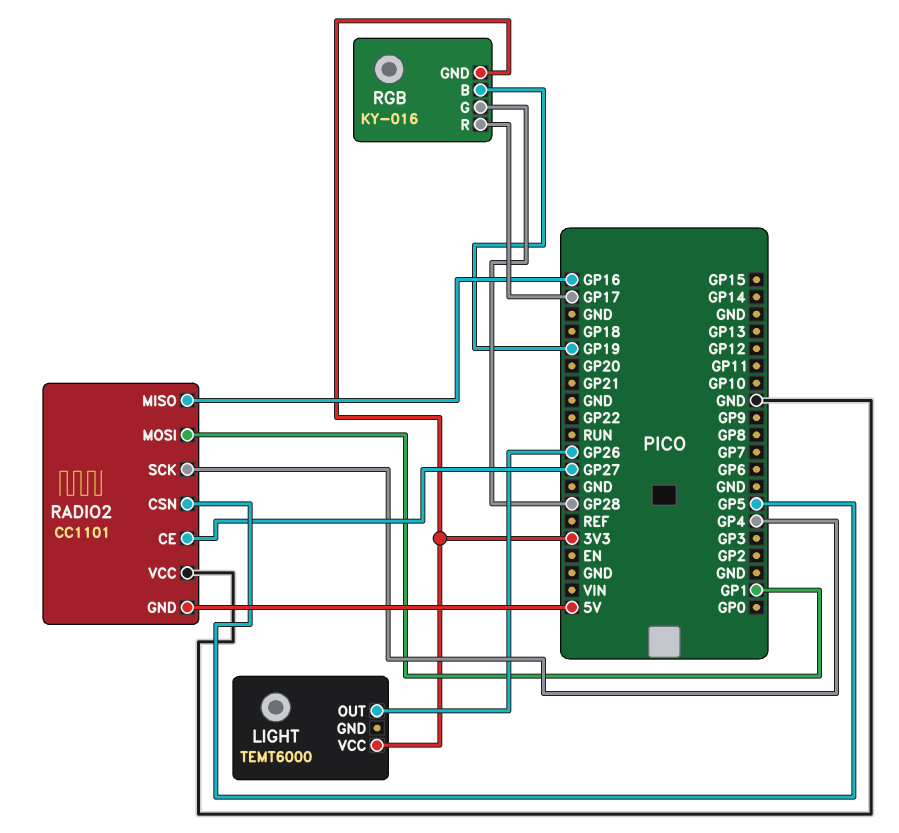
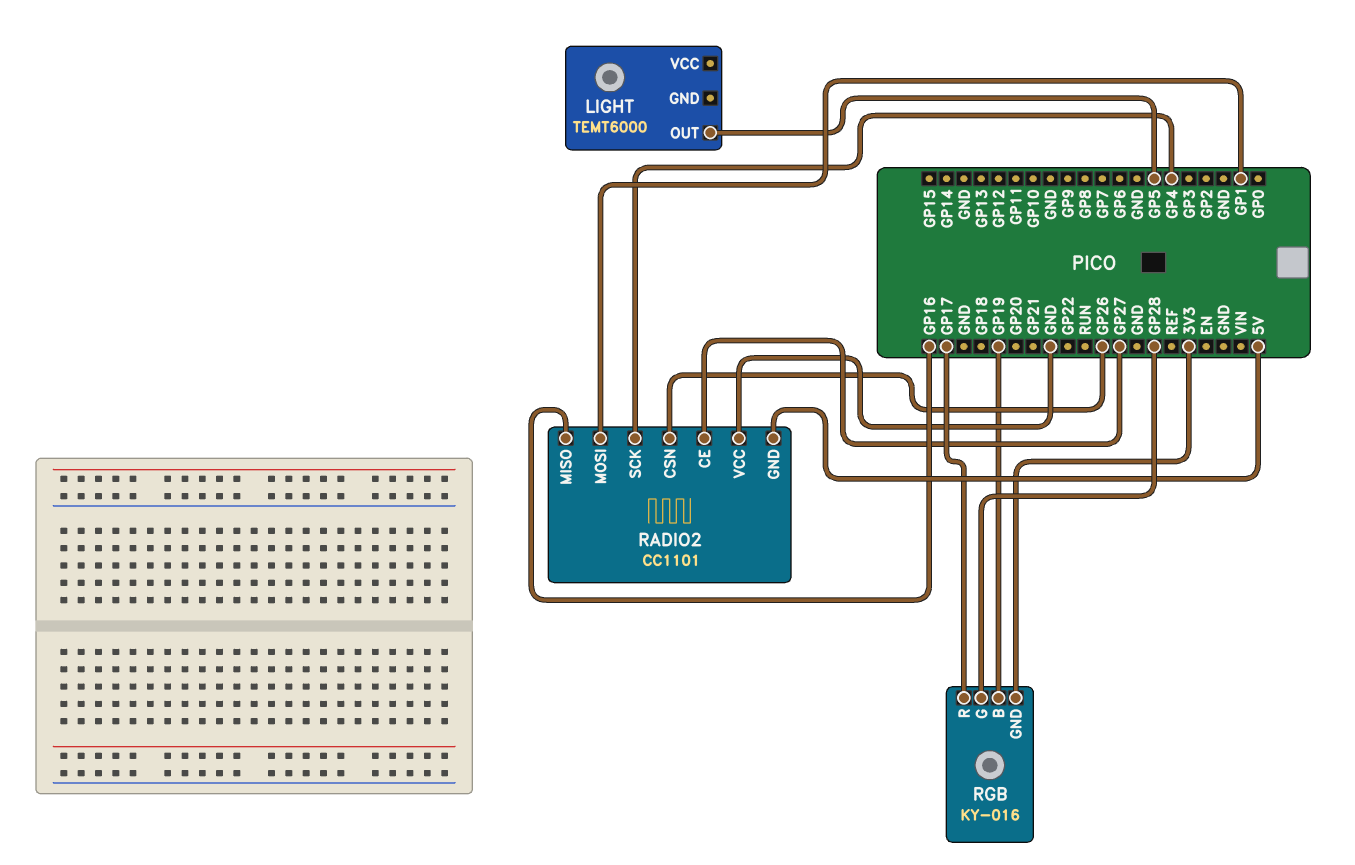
LIGHT pin OUT: GP26 -> GP5
LIGHT pin VCC: 3V3 -> none
RADIO2 pin CSN: GP5 -> GP26

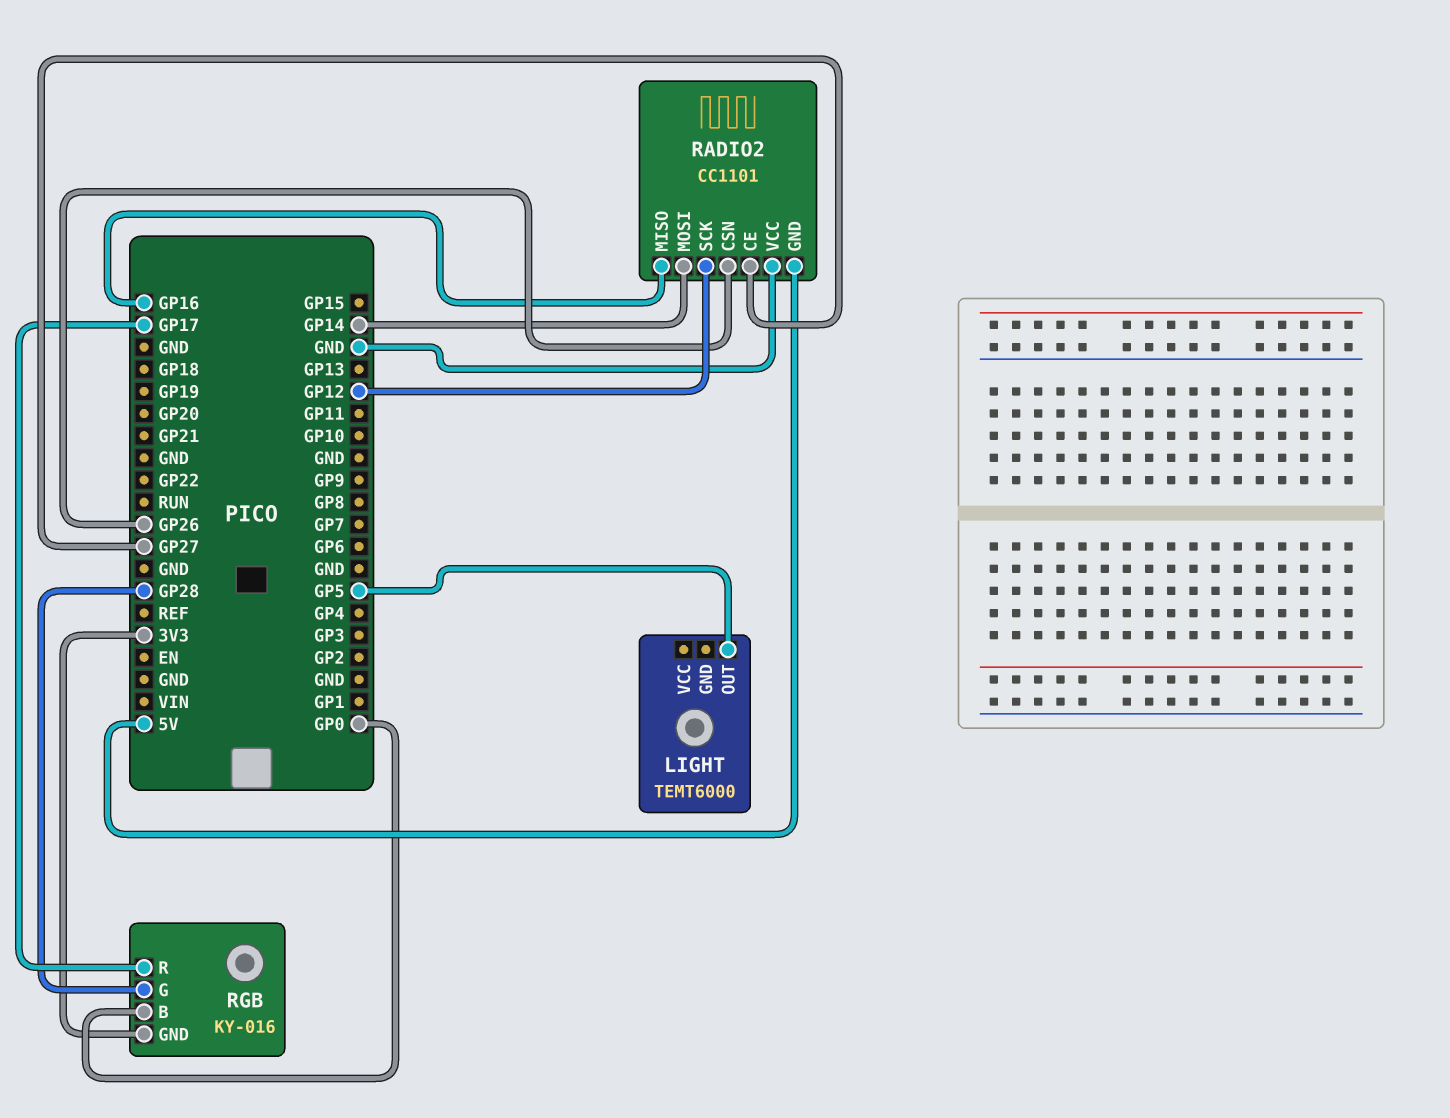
RADIO2 pin MOSI: GP1 -> GP14
RADIO2 pin SCK: GP4 -> GP12
RGB pin B: GP19 -> GP0

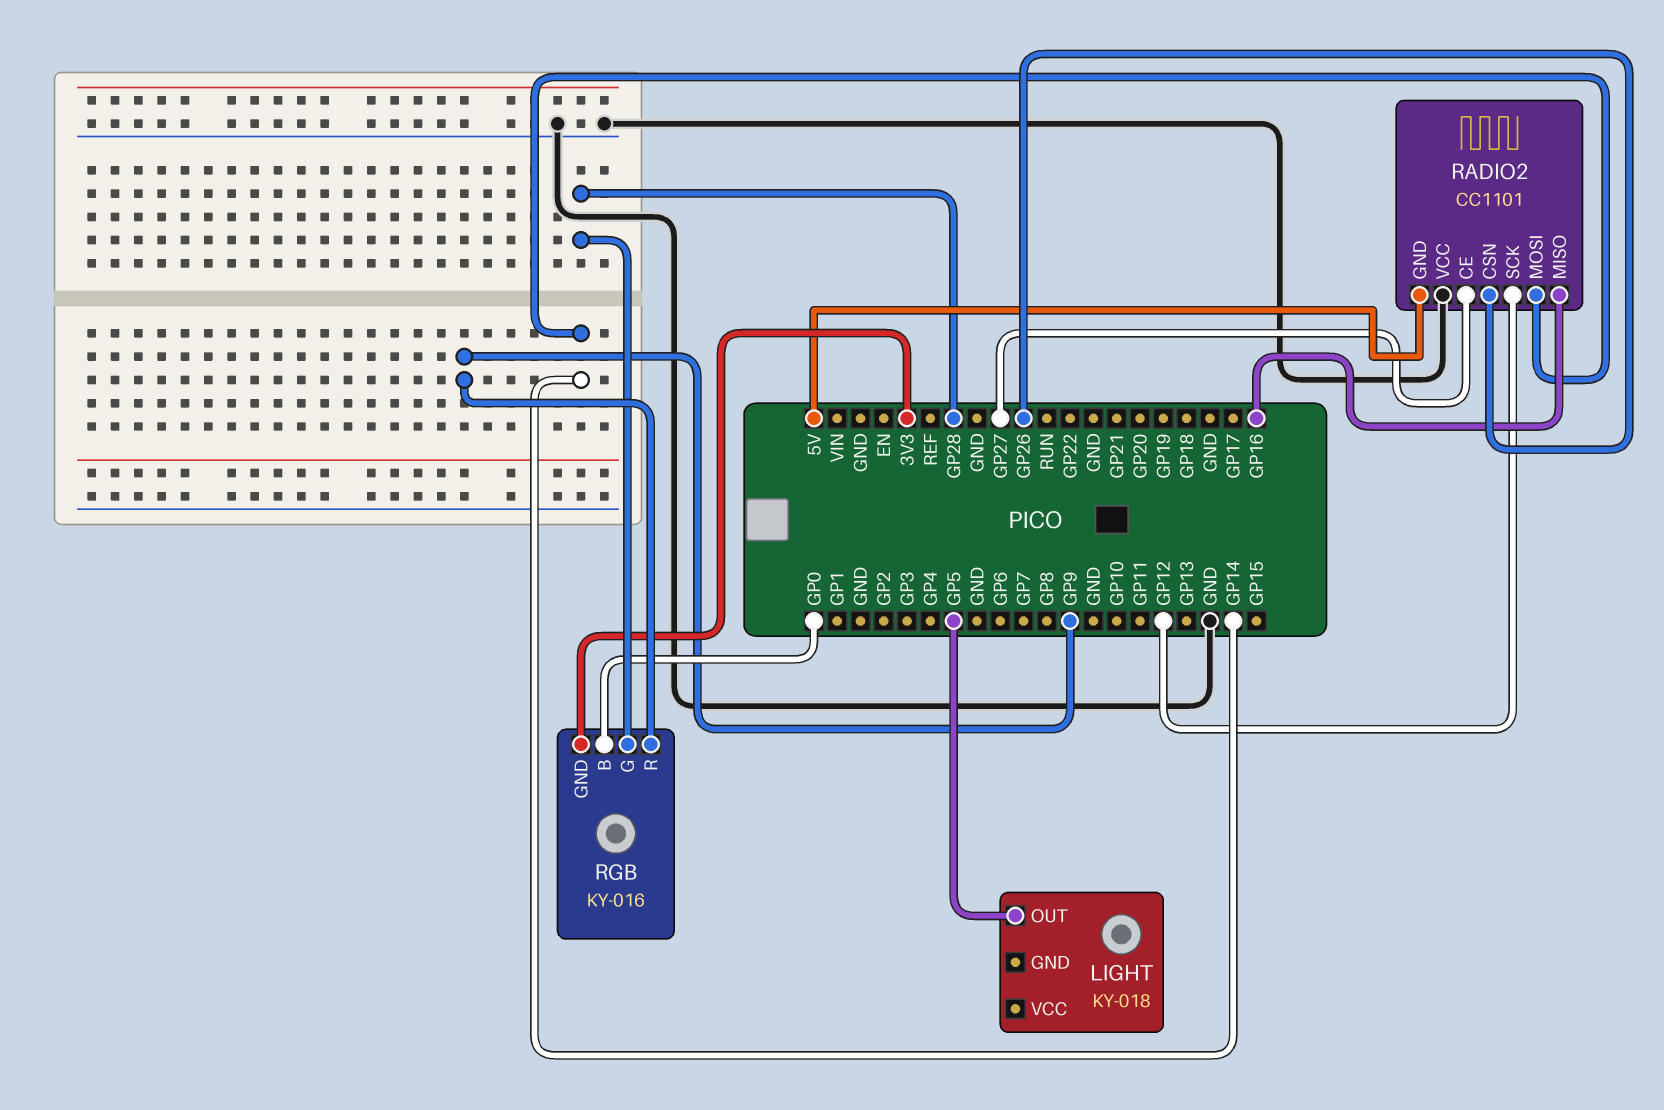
LIGHT: TEMT6000 -> KY-018
RGB pin R: GP17 -> GP9

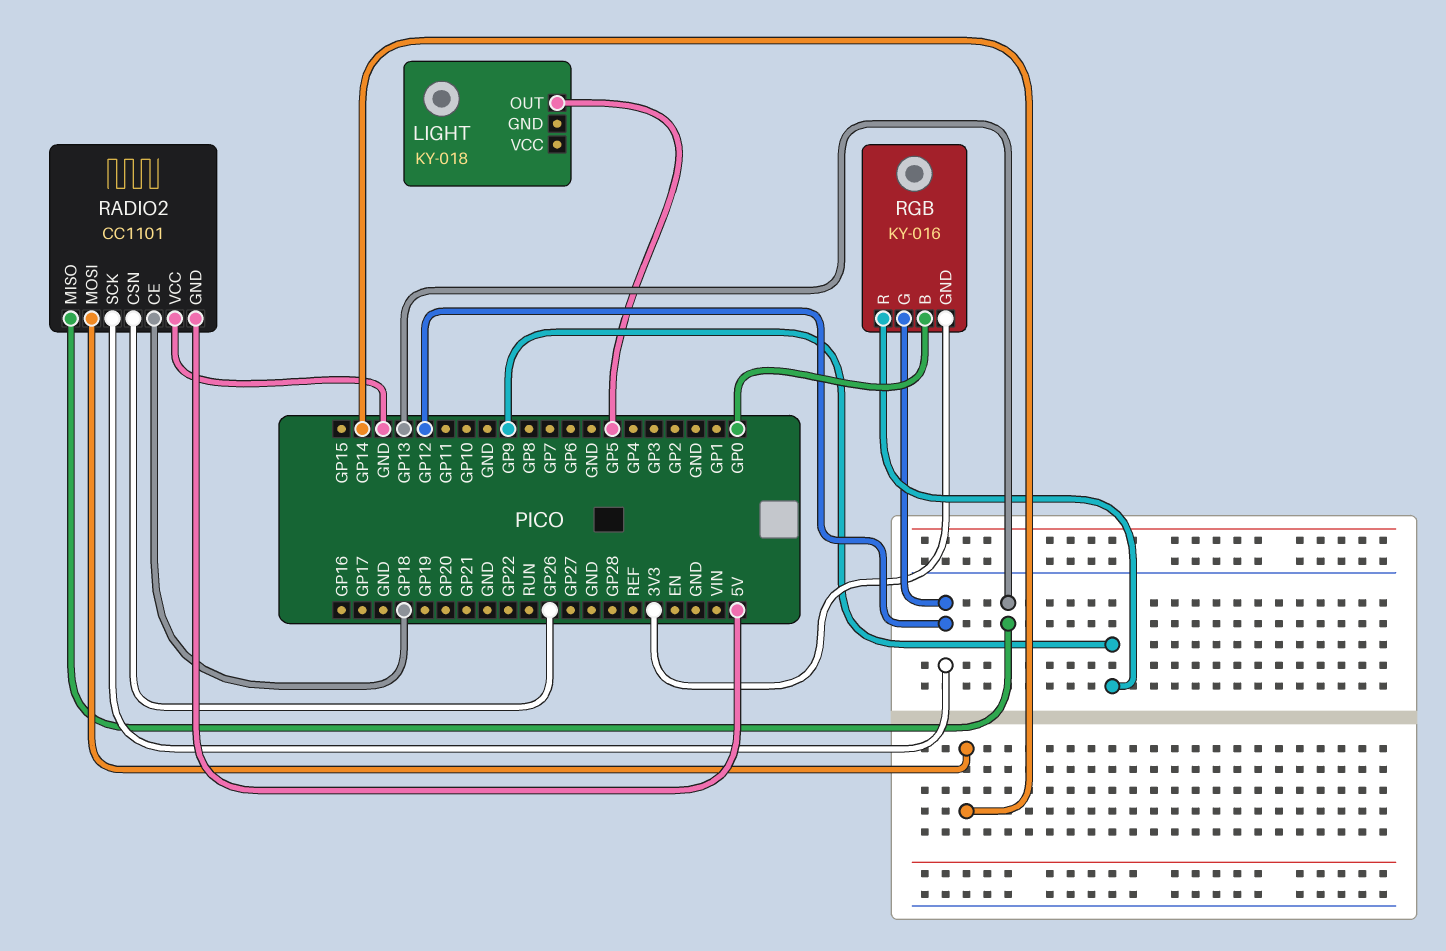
RADIO2 pin CE: GP27 -> GP18
RADIO2 pin MISO: GP16 -> GP13
RGB pin G: GP28 -> GP12

